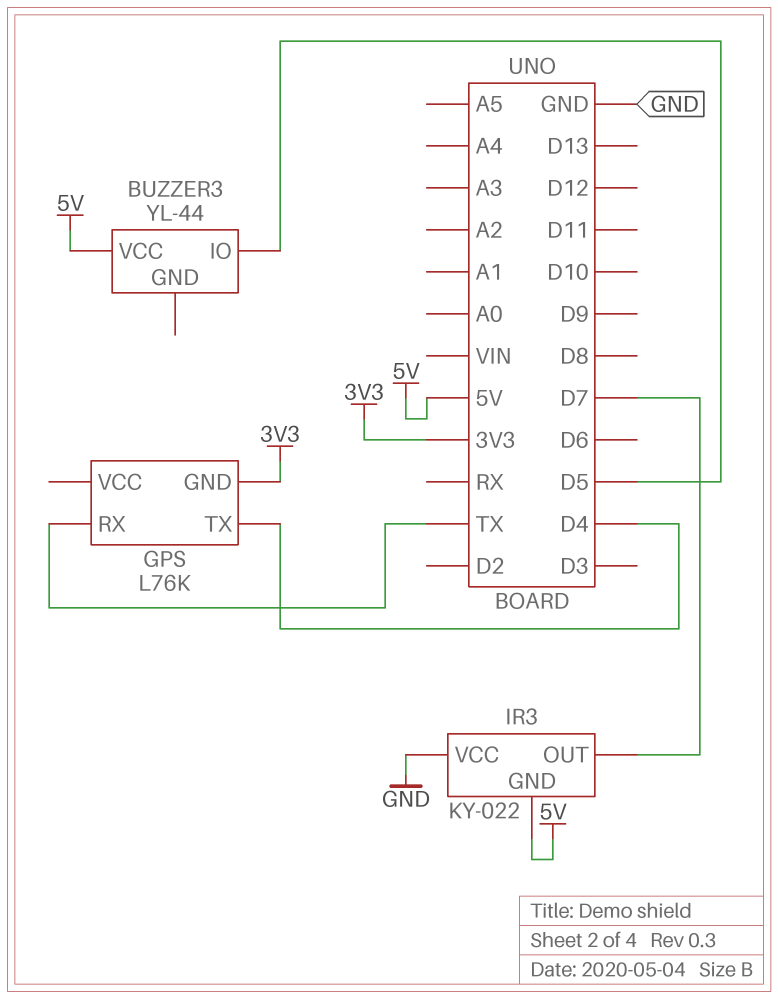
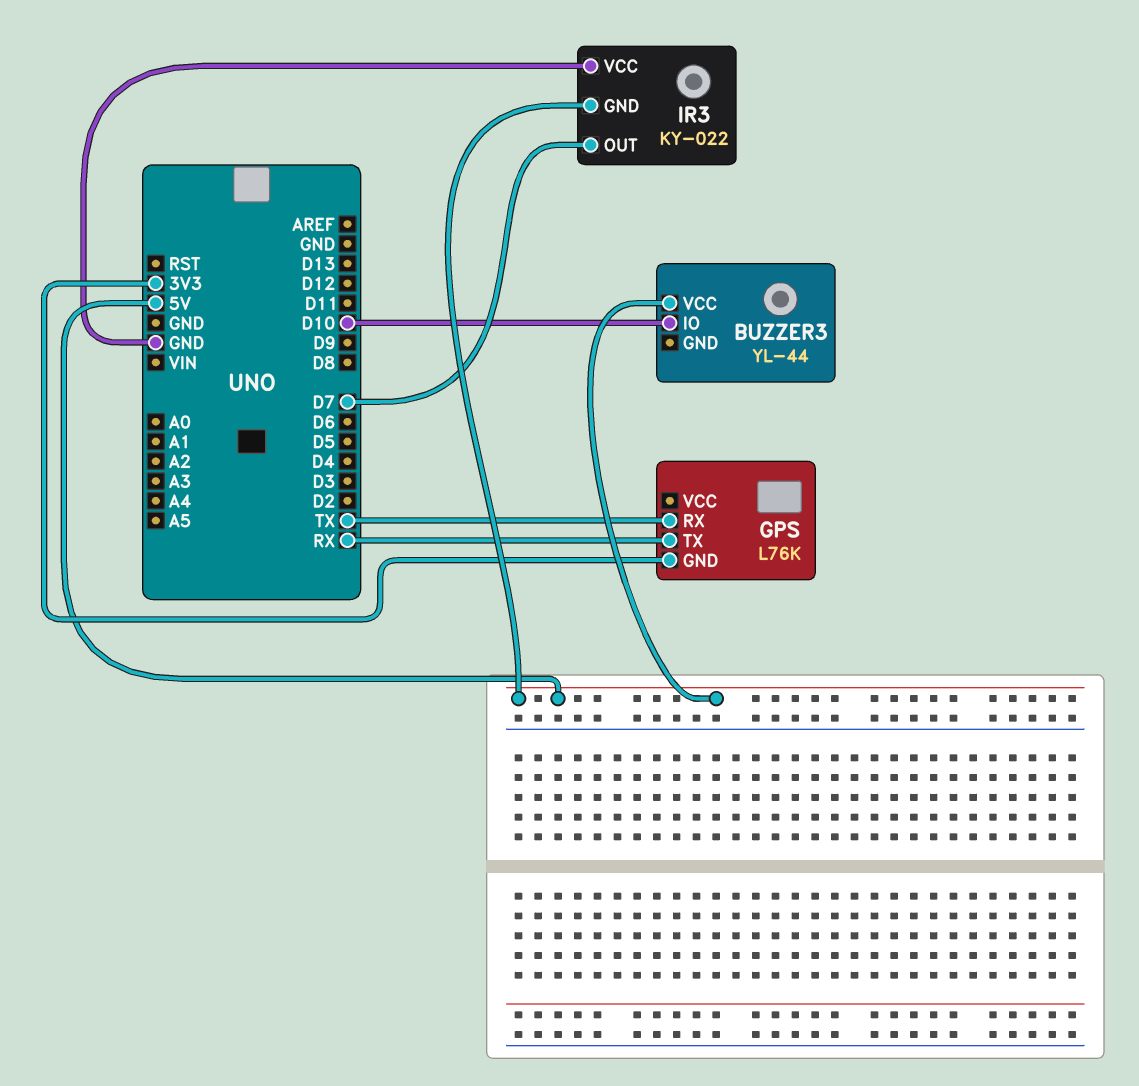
BUZZER3 pin IO: D5 -> D10
GPS pin TX: D4 -> RX

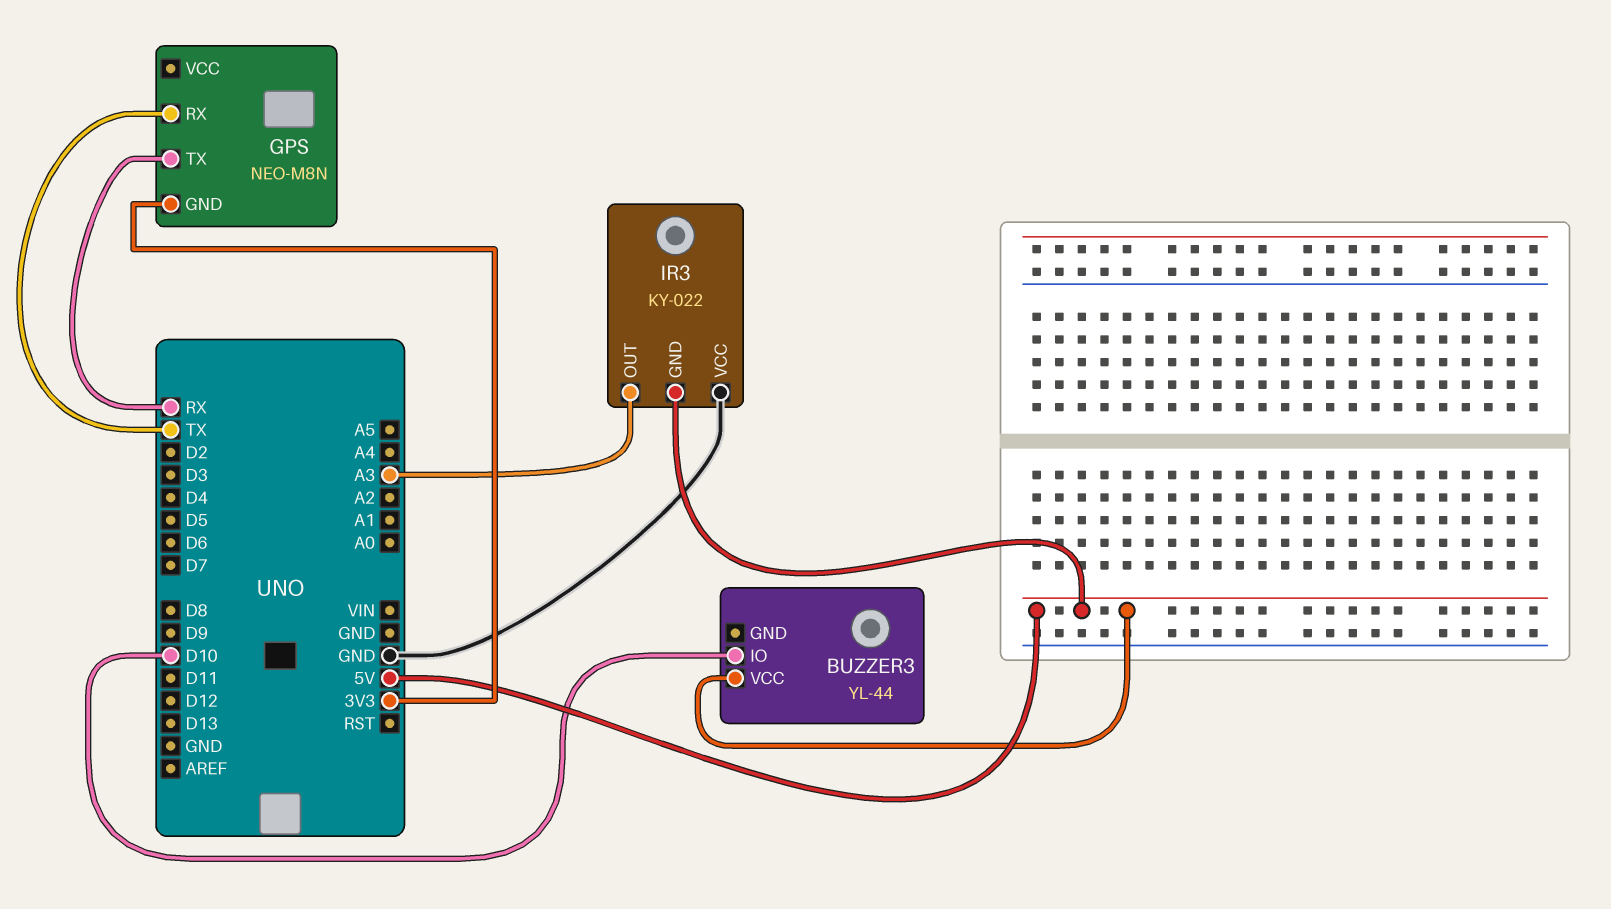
GPS: L76K -> NEO-M8N
IR3 pin OUT: D7 -> A3

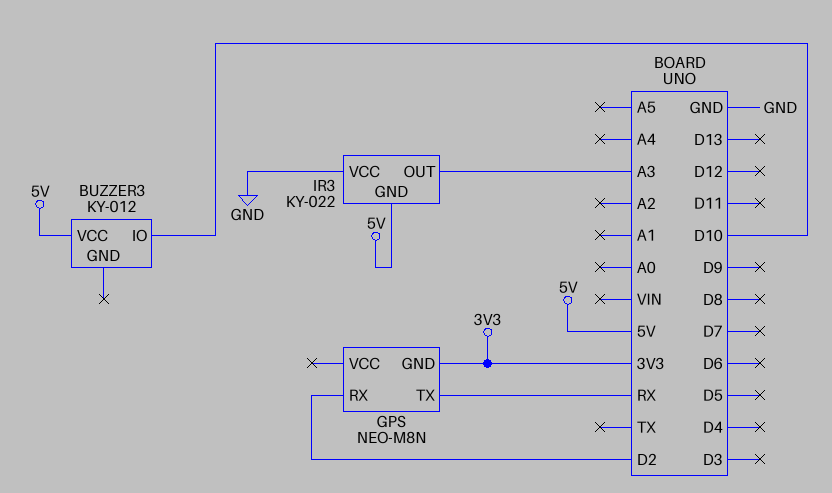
BUZZER3: YL-44 -> KY-012
GPS pin RX: TX -> D2

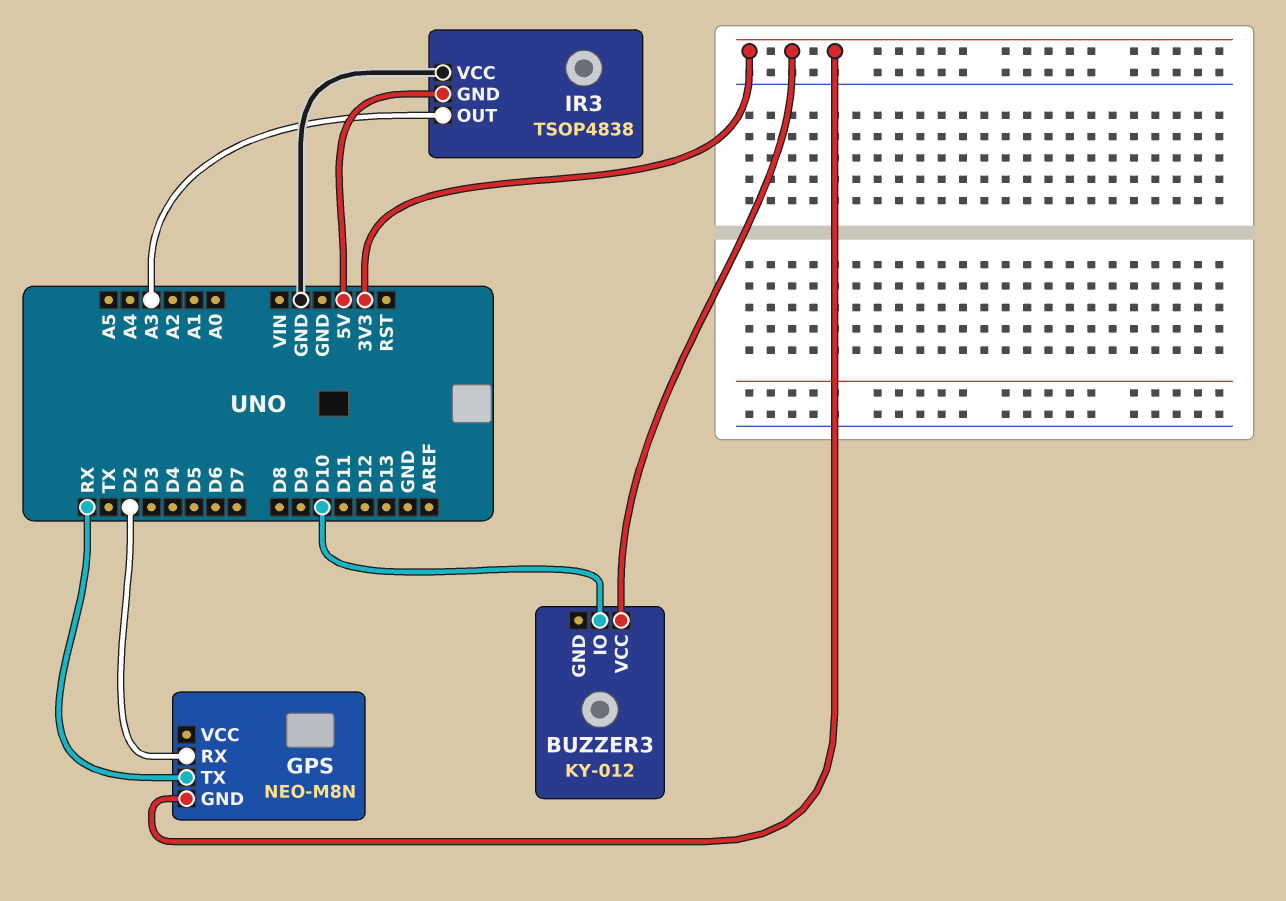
BUZZER3 pin VCC: 5V -> 3V3
IR3: KY-022 -> TSOP4838

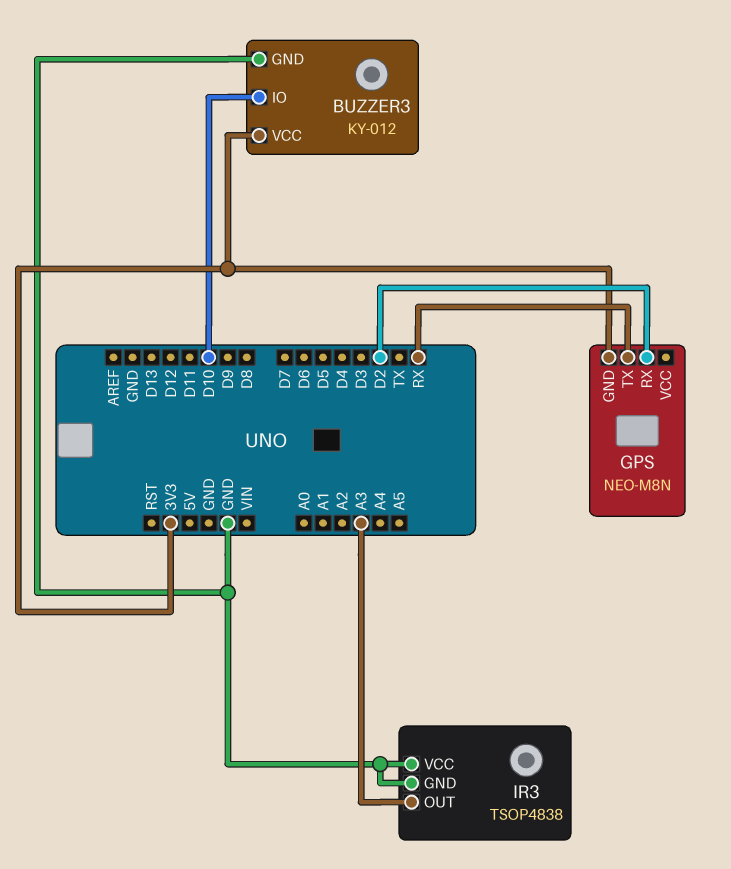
BUZZER3 pin GND: none -> GND
IR3 pin GND: 5V -> GND

